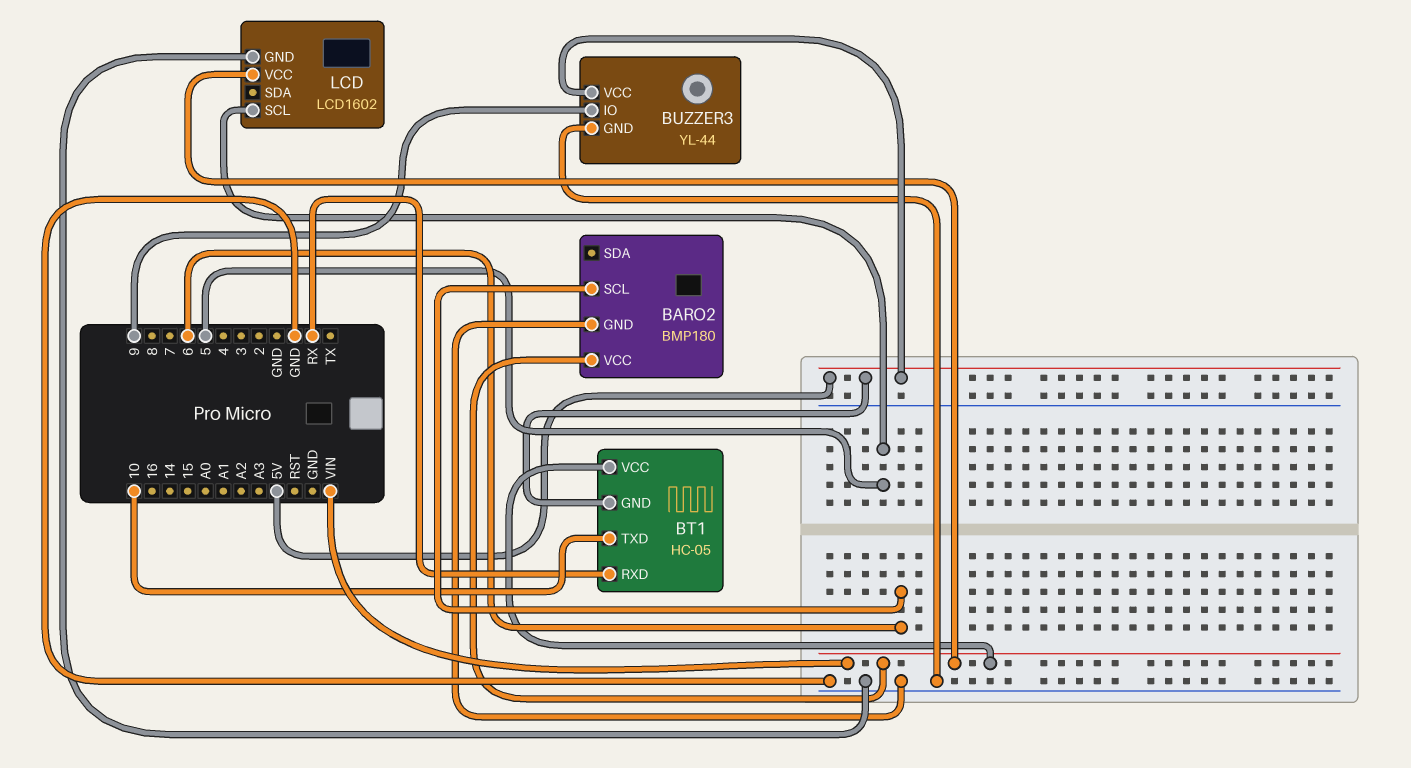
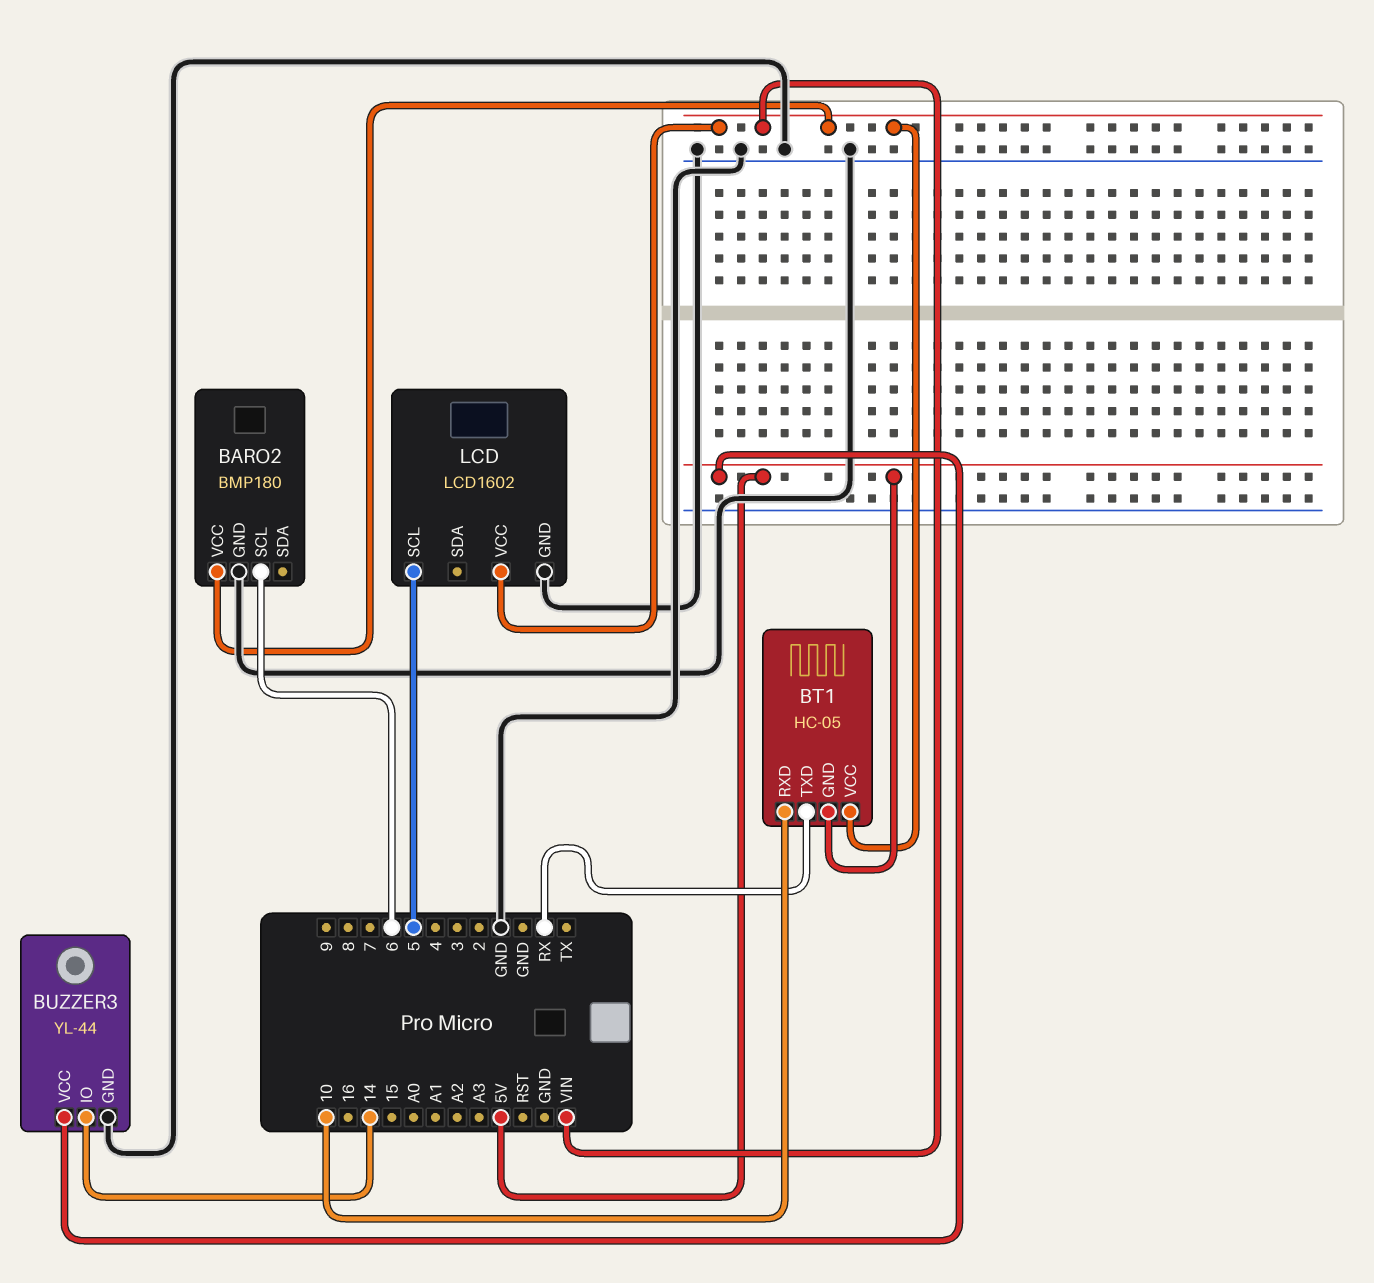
BT1 pin RXD: RX -> 10
BT1 pin TXD: 10 -> RX
BUZZER3 pin IO: 9 -> 14

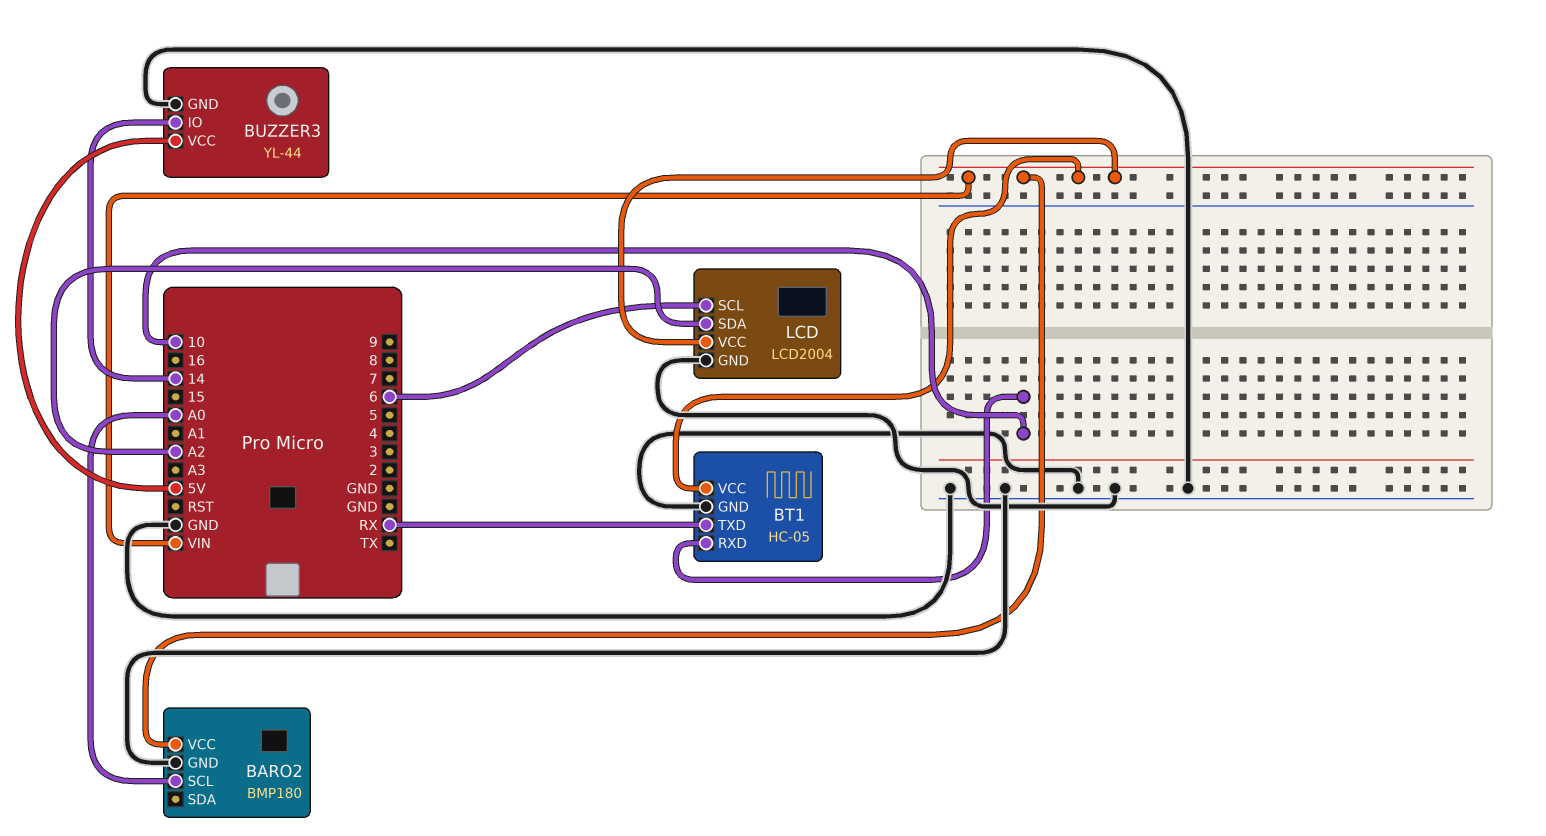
BARO2 pin SCL: 6 -> A0
BT1 pin GND: 5V -> GND
LCD: LCD1602 -> LCD2004
LCD pin SCL: 5 -> 6
LCD pin SDA: none -> A2

